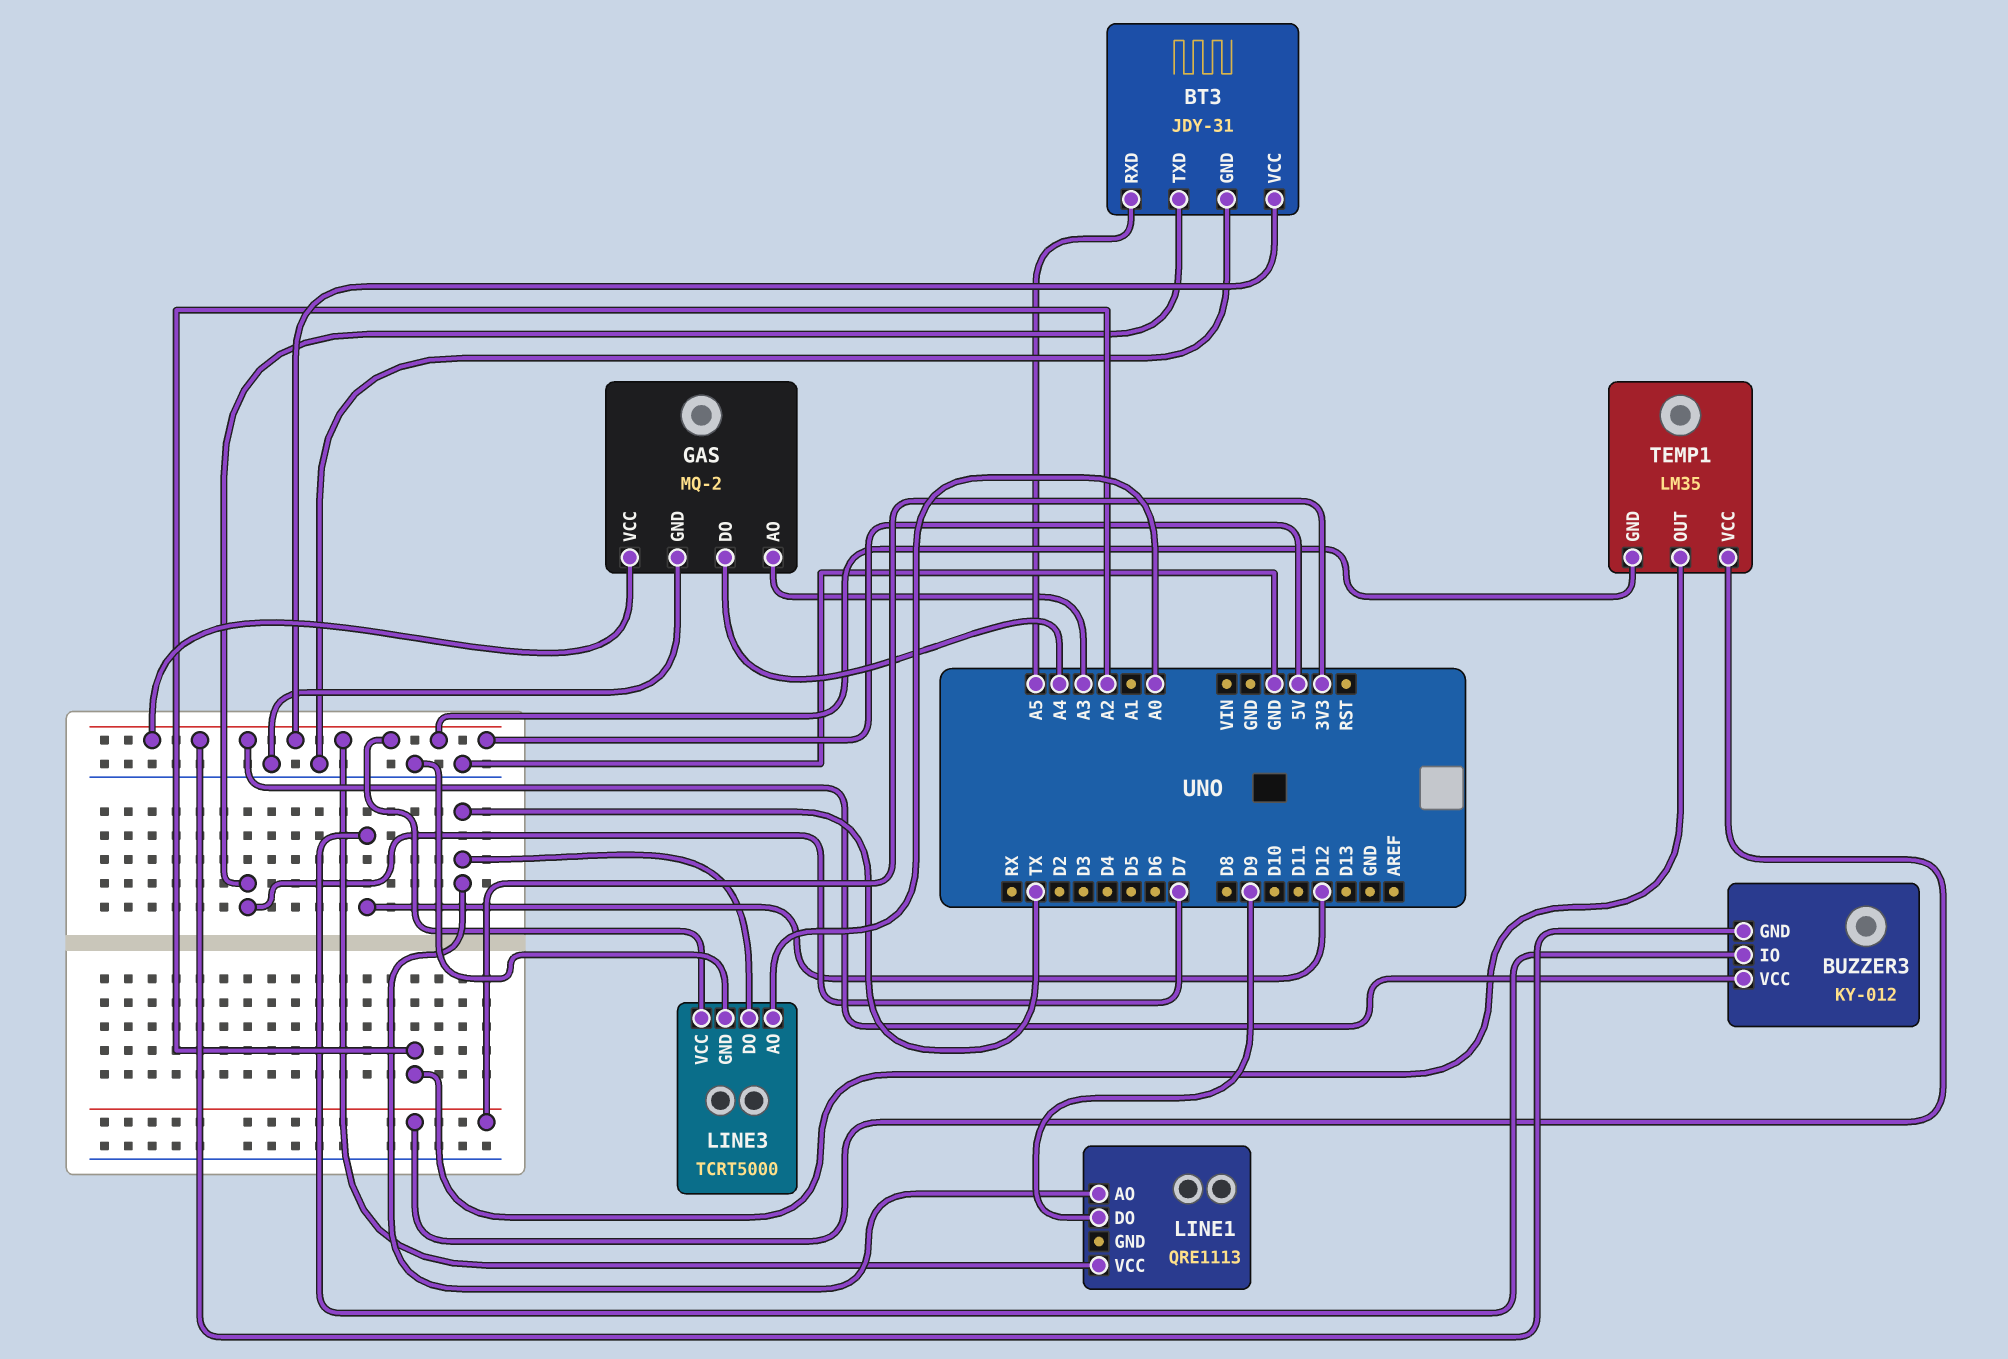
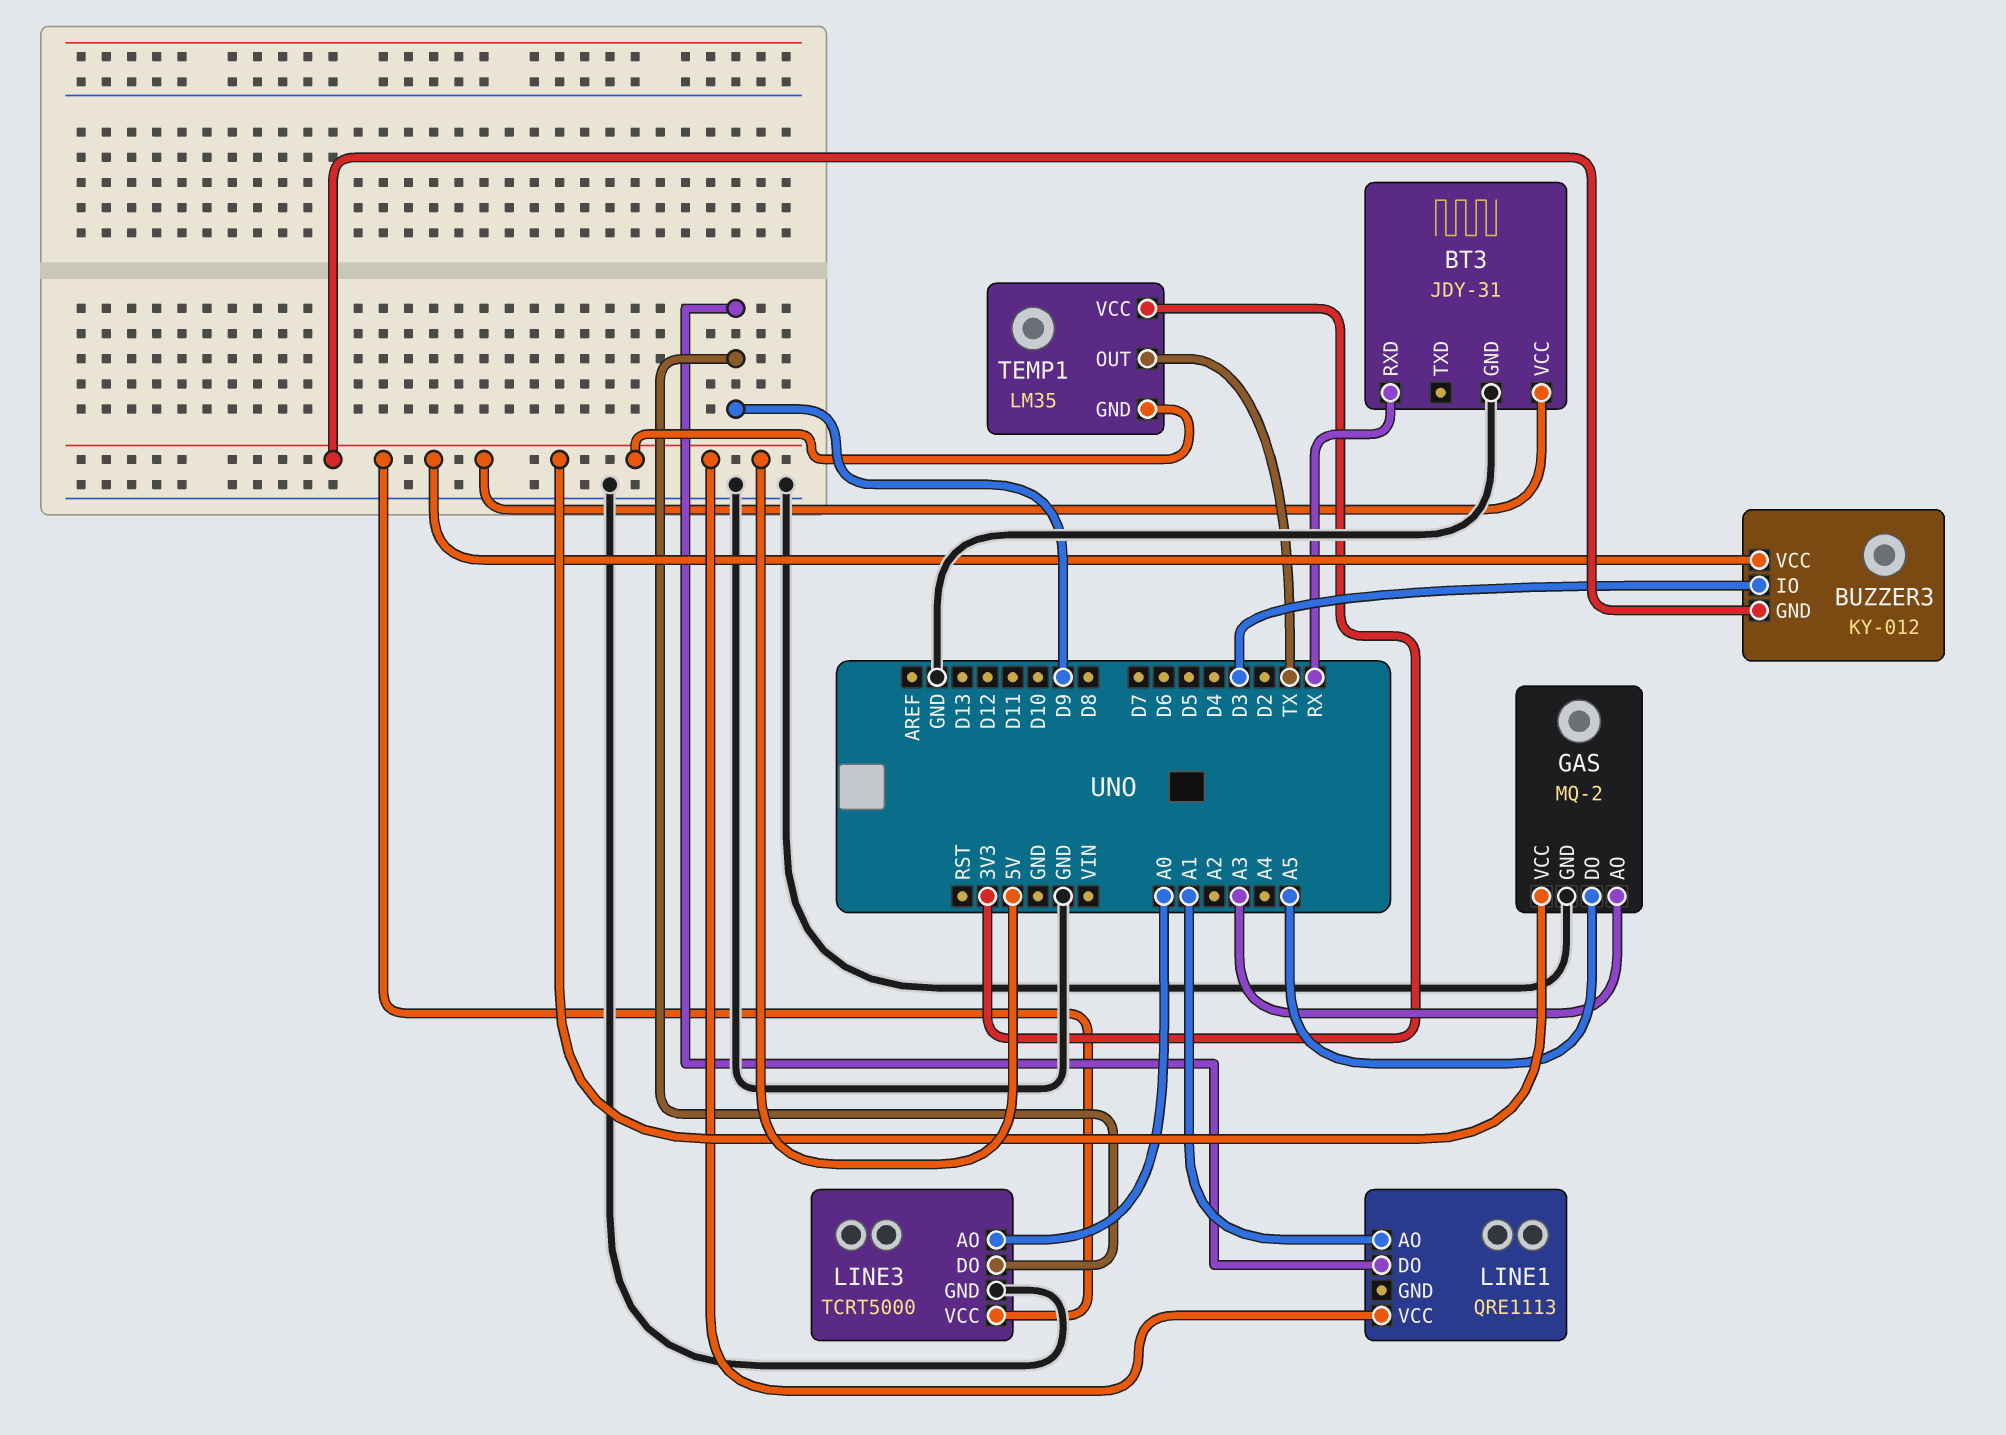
BT3 pin RXD: A5 -> RX
BT3 pin TXD: D7 -> none
BUZZER3 pin IO: D12 -> D3
GAS pin DO: A4 -> A5
LINE1 pin AO: TX -> A1
LINE3 pin DO: TX -> D9
TEMP1 pin OUT: A2 -> TX

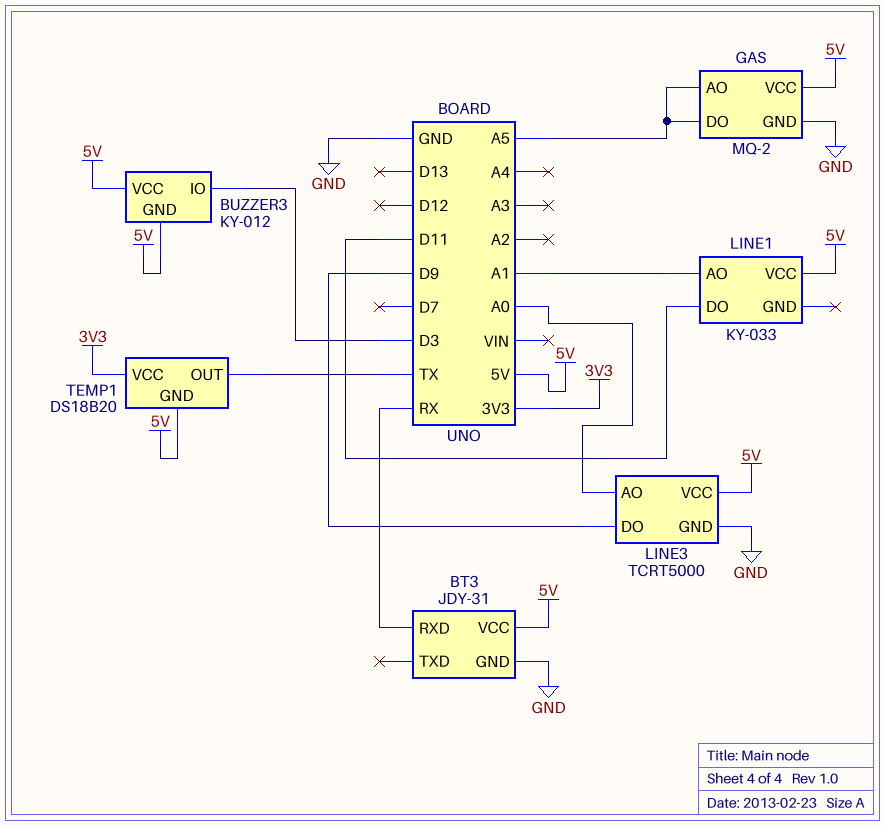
GAS pin AO: A3 -> A5
LINE1: QRE1113 -> KY-033
LINE1 pin DO: D9 -> D11
TEMP1: LM35 -> DS18B20

